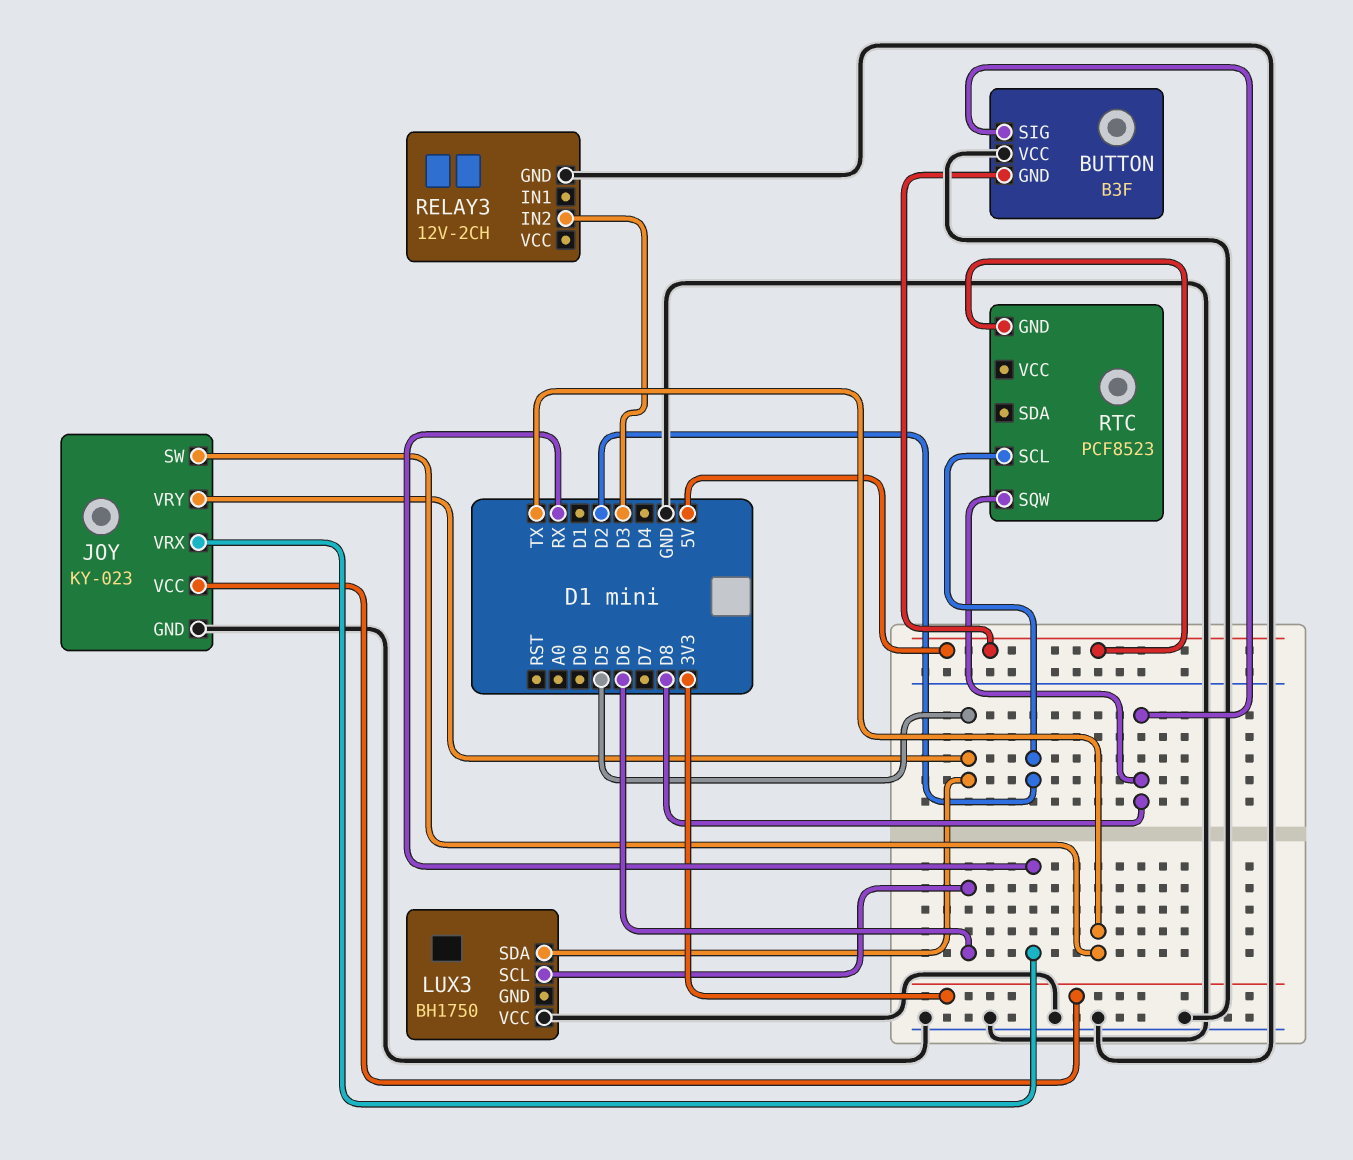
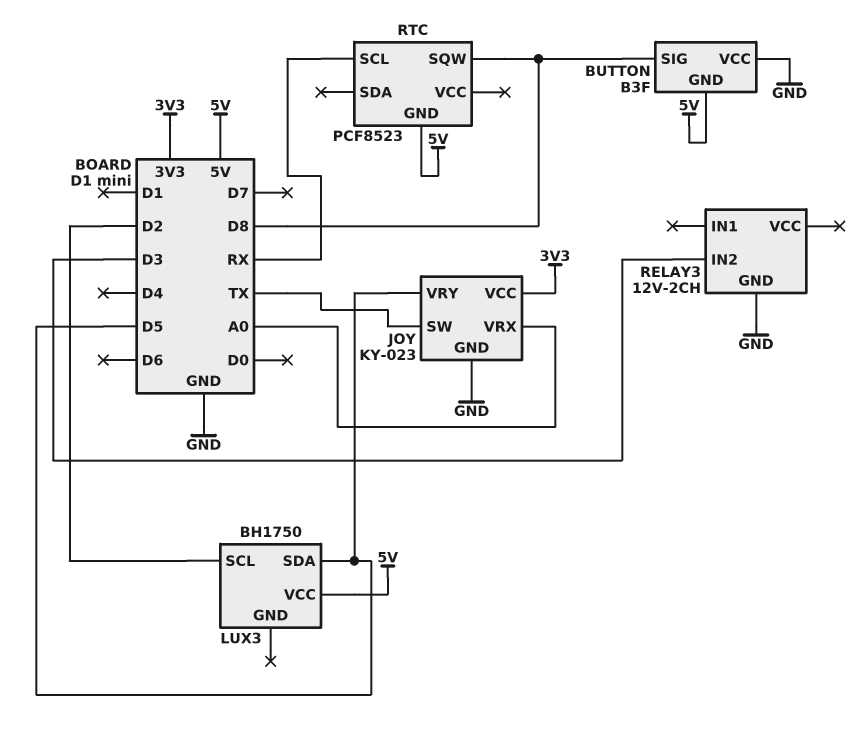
JOY pin VRX: RX -> A0
LUX3 pin SCL: D6 -> D2
LUX3 pin VCC: GND -> 5V
RTC pin SCL: D2 -> RX

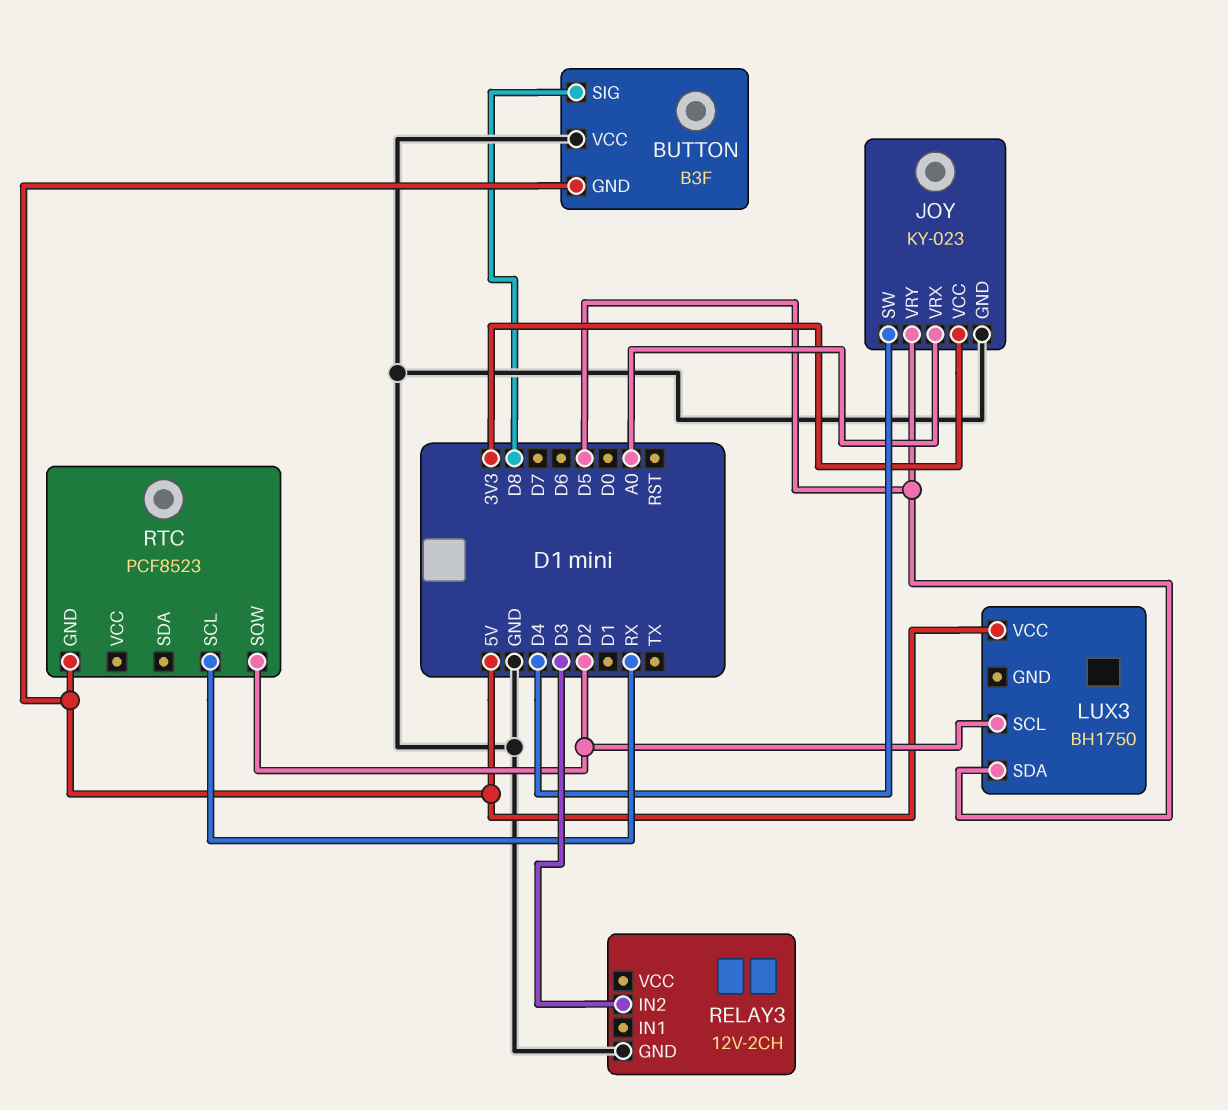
JOY pin SW: TX -> D4
RTC pin SQW: D8 -> D2

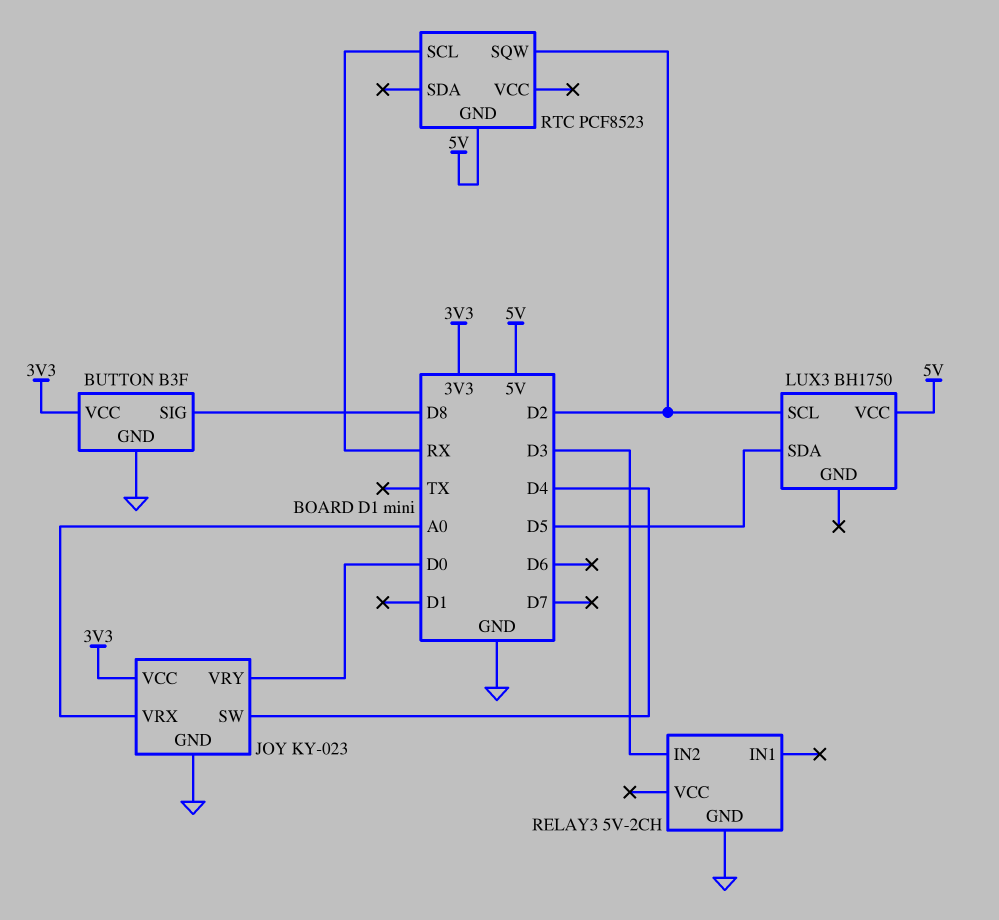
BUTTON pin GND: 5V -> GND
BUTTON pin VCC: GND -> 3V3
JOY pin VRY: D5 -> D0
RELAY3: 12V-2CH -> 5V-2CH

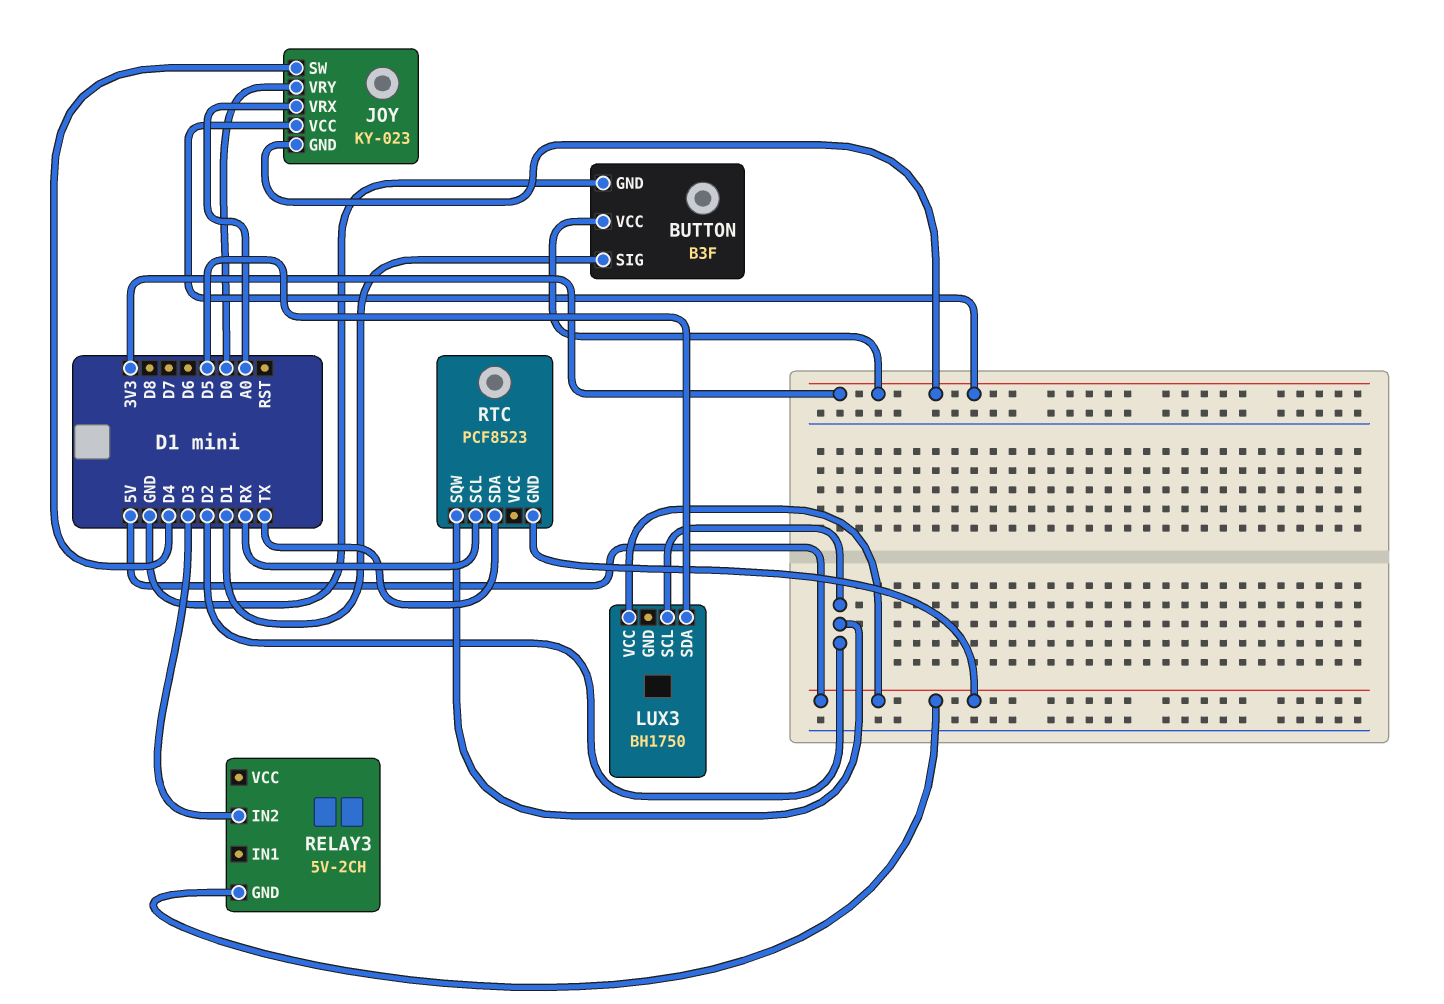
BUTTON pin SIG: D8 -> D1
JOY pin GND: GND -> 3V3
RELAY3 pin GND: GND -> 5V
RTC pin SDA: none -> TX

